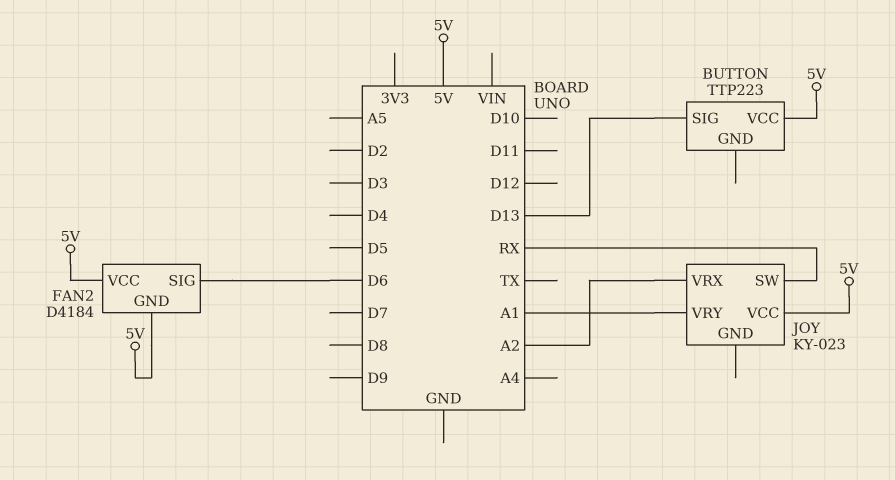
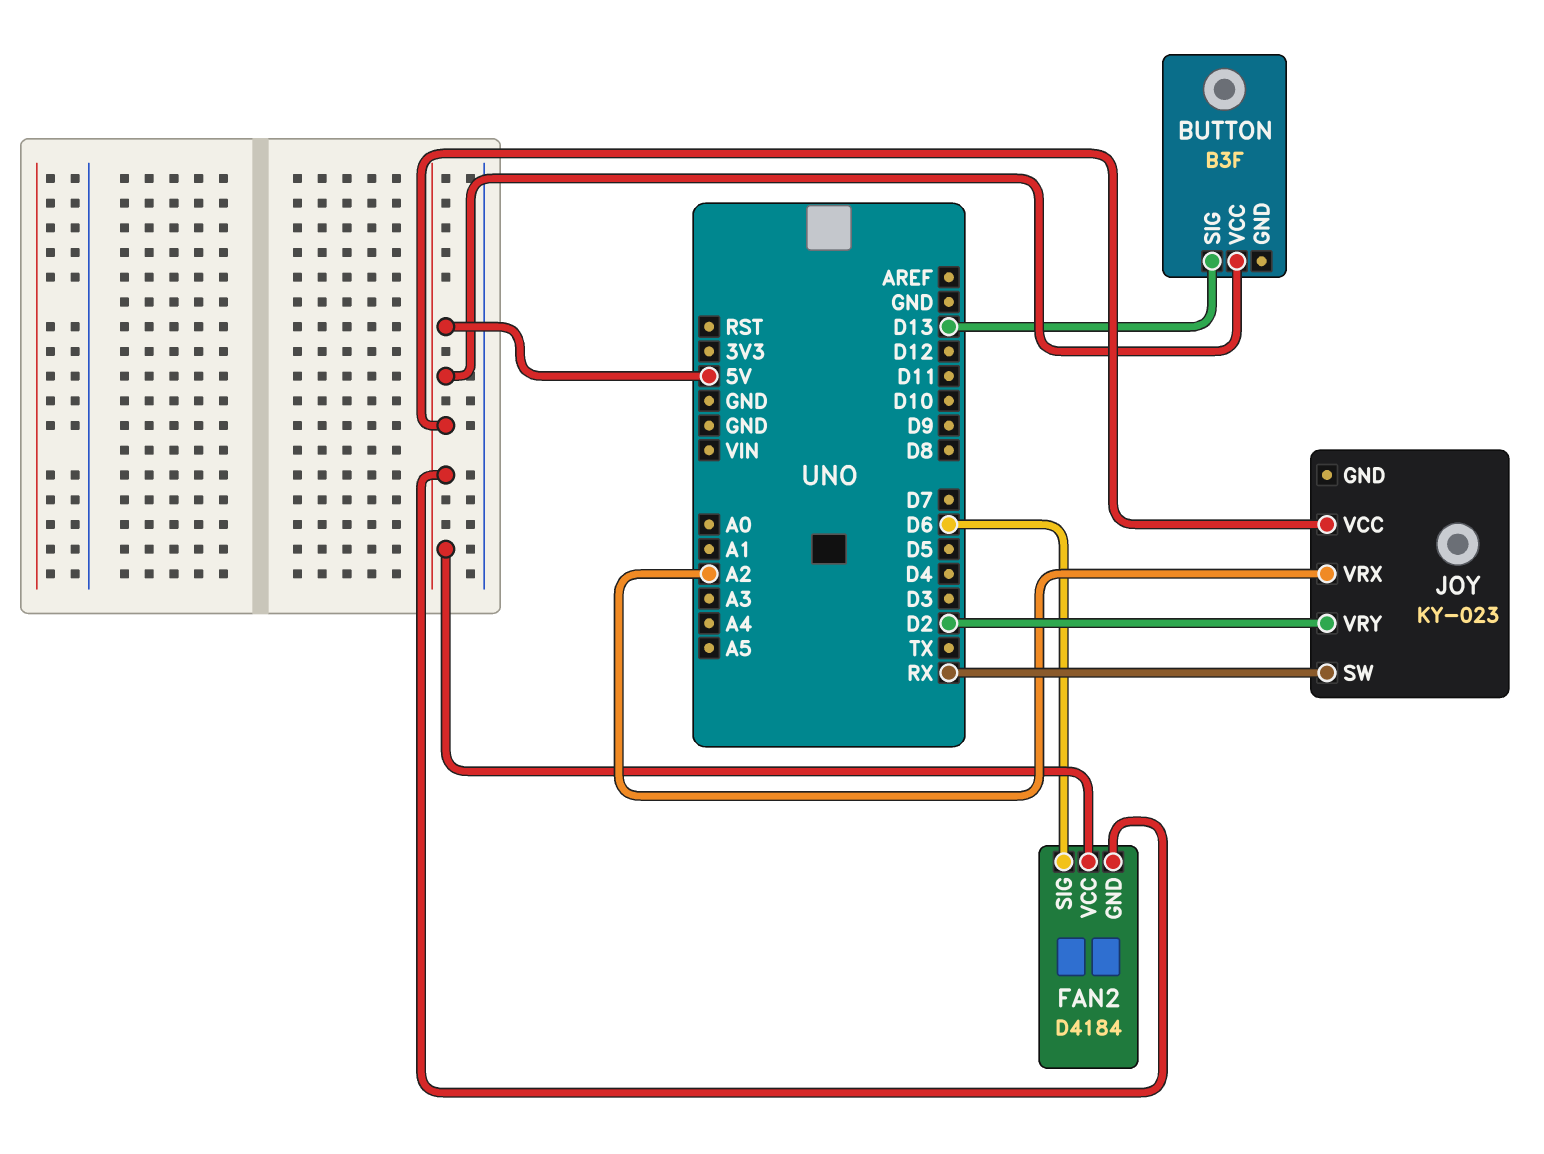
BUTTON: TTP223 -> B3F
JOY pin VRY: A1 -> D2

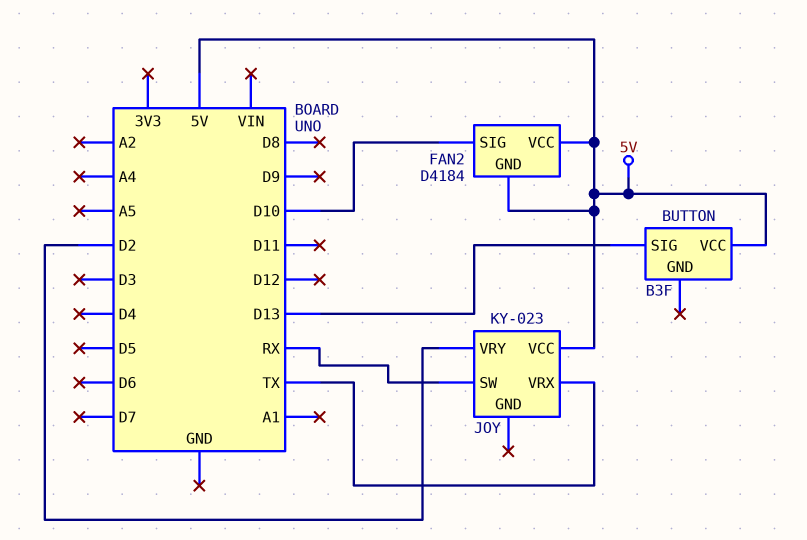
FAN2 pin SIG: D6 -> D10
JOY pin VRX: A2 -> TX

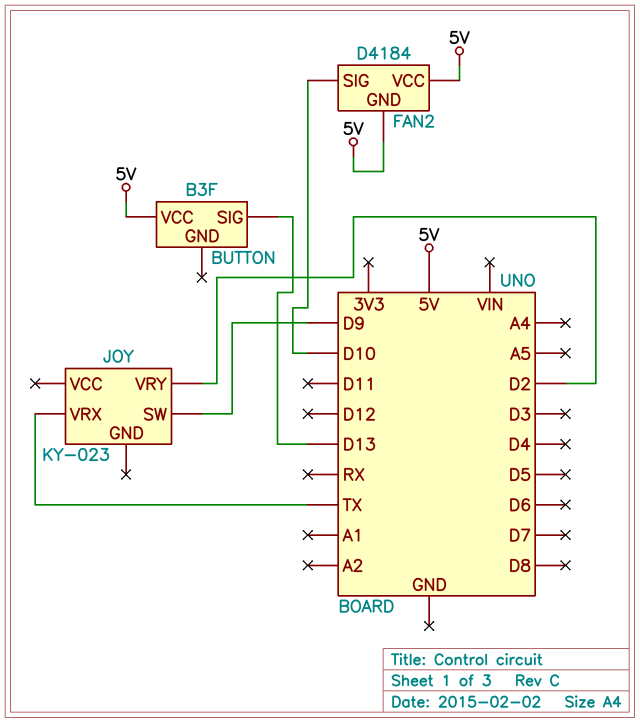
JOY pin SW: RX -> D9
JOY pin VCC: 5V -> none

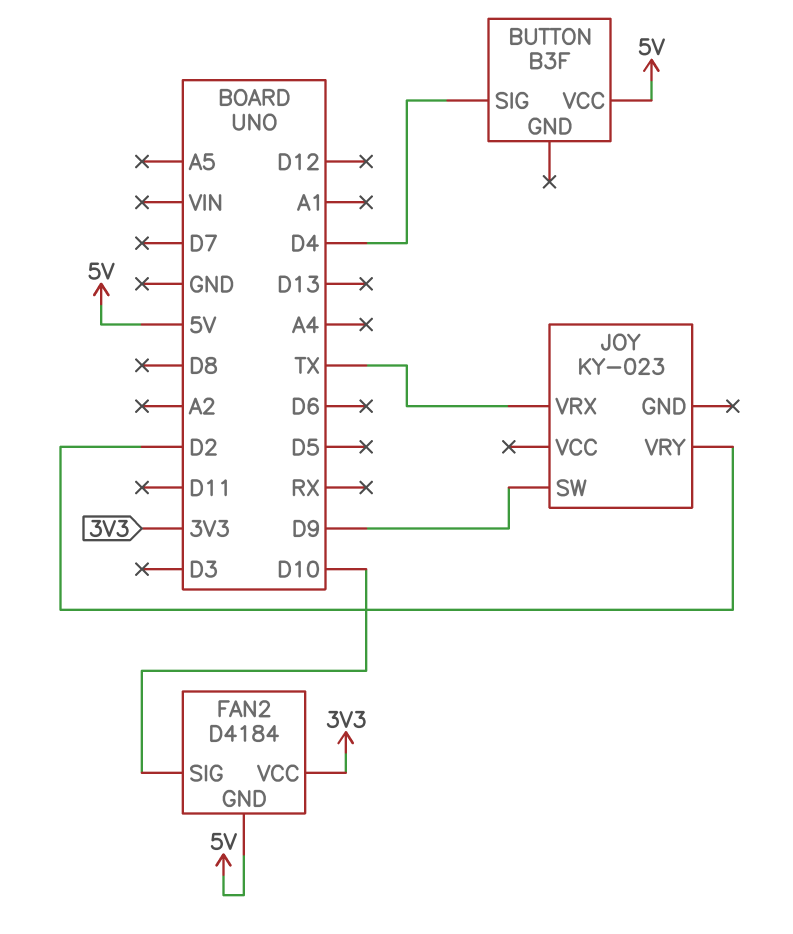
BUTTON pin SIG: D13 -> D4
FAN2 pin VCC: 5V -> 3V3

